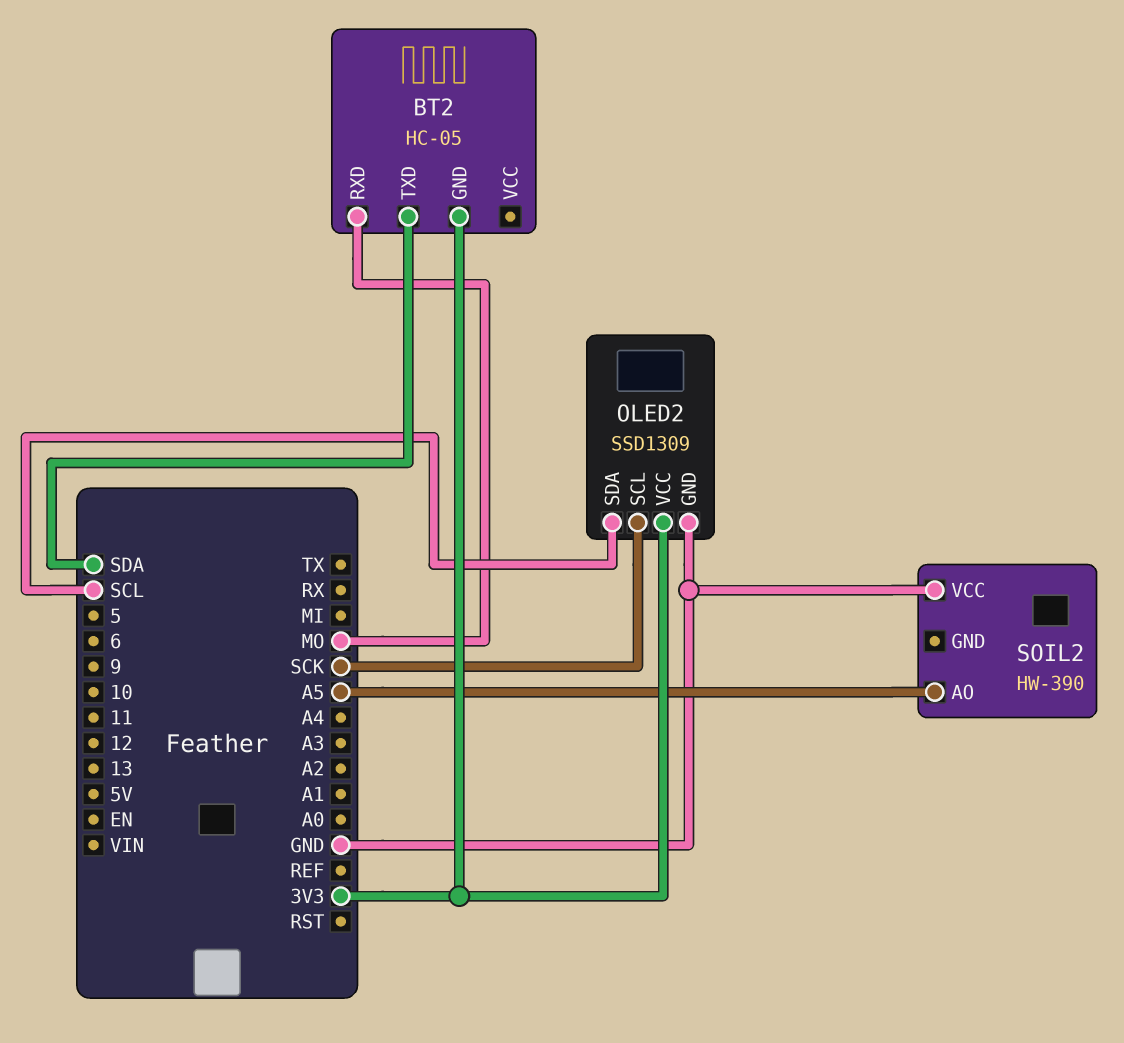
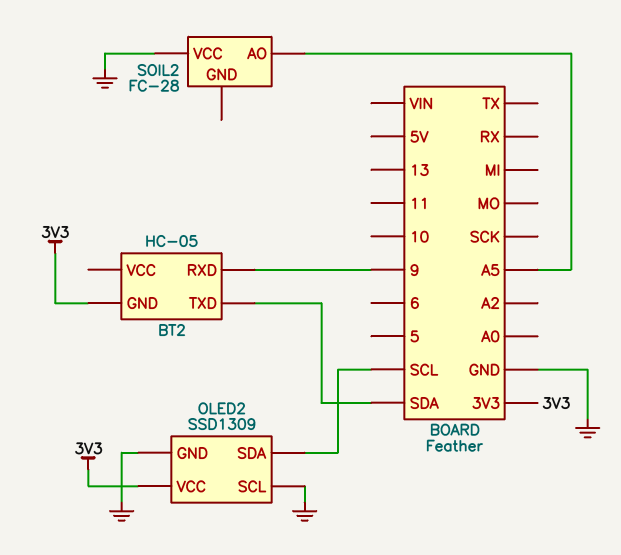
BT2 pin RXD: MO -> 9
OLED2 pin SCL: SCK -> GND
SOIL2: HW-390 -> FC-28

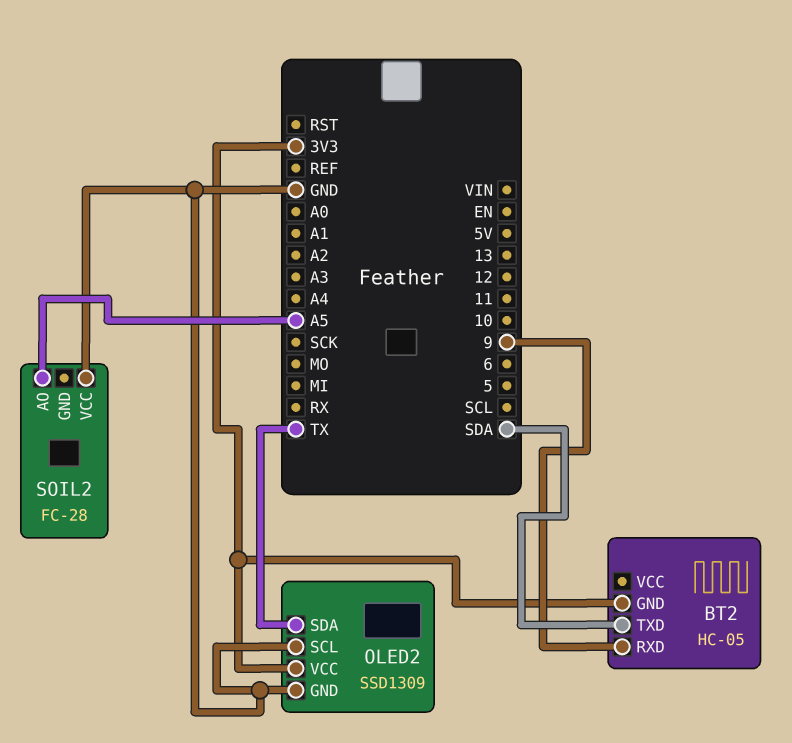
OLED2 pin SDA: SCL -> TX

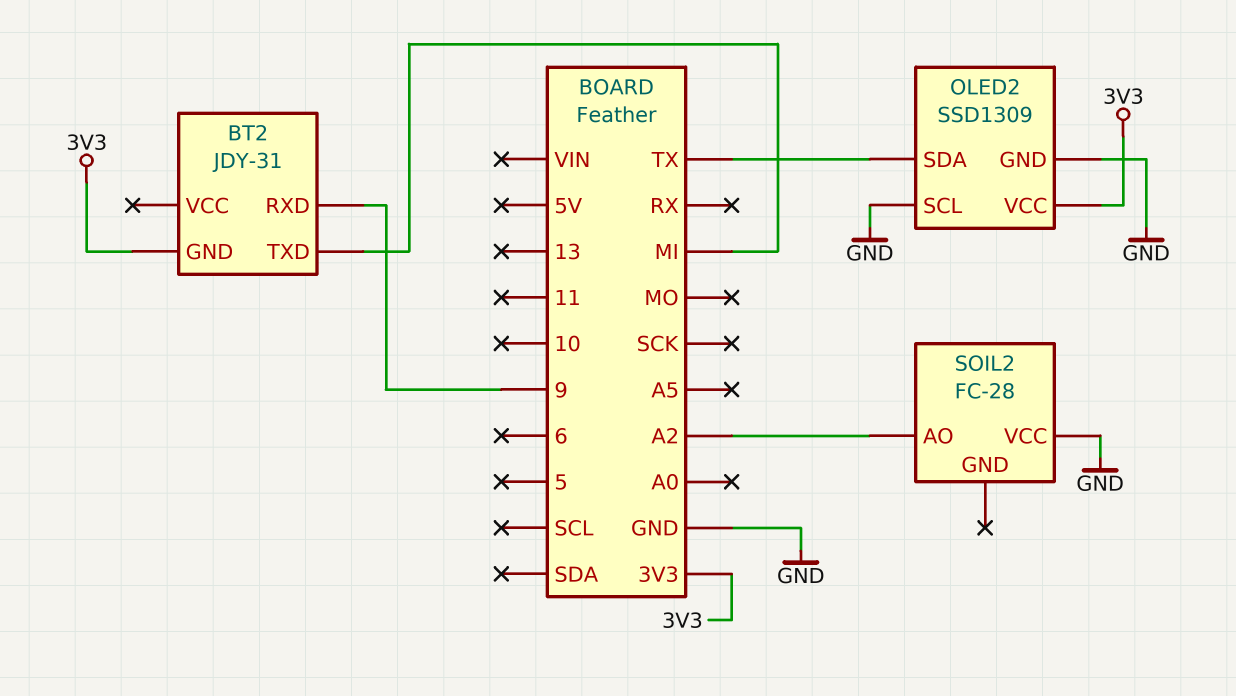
BT2: HC-05 -> JDY-31
BT2 pin TXD: SDA -> MI
SOIL2 pin AO: A5 -> A2

